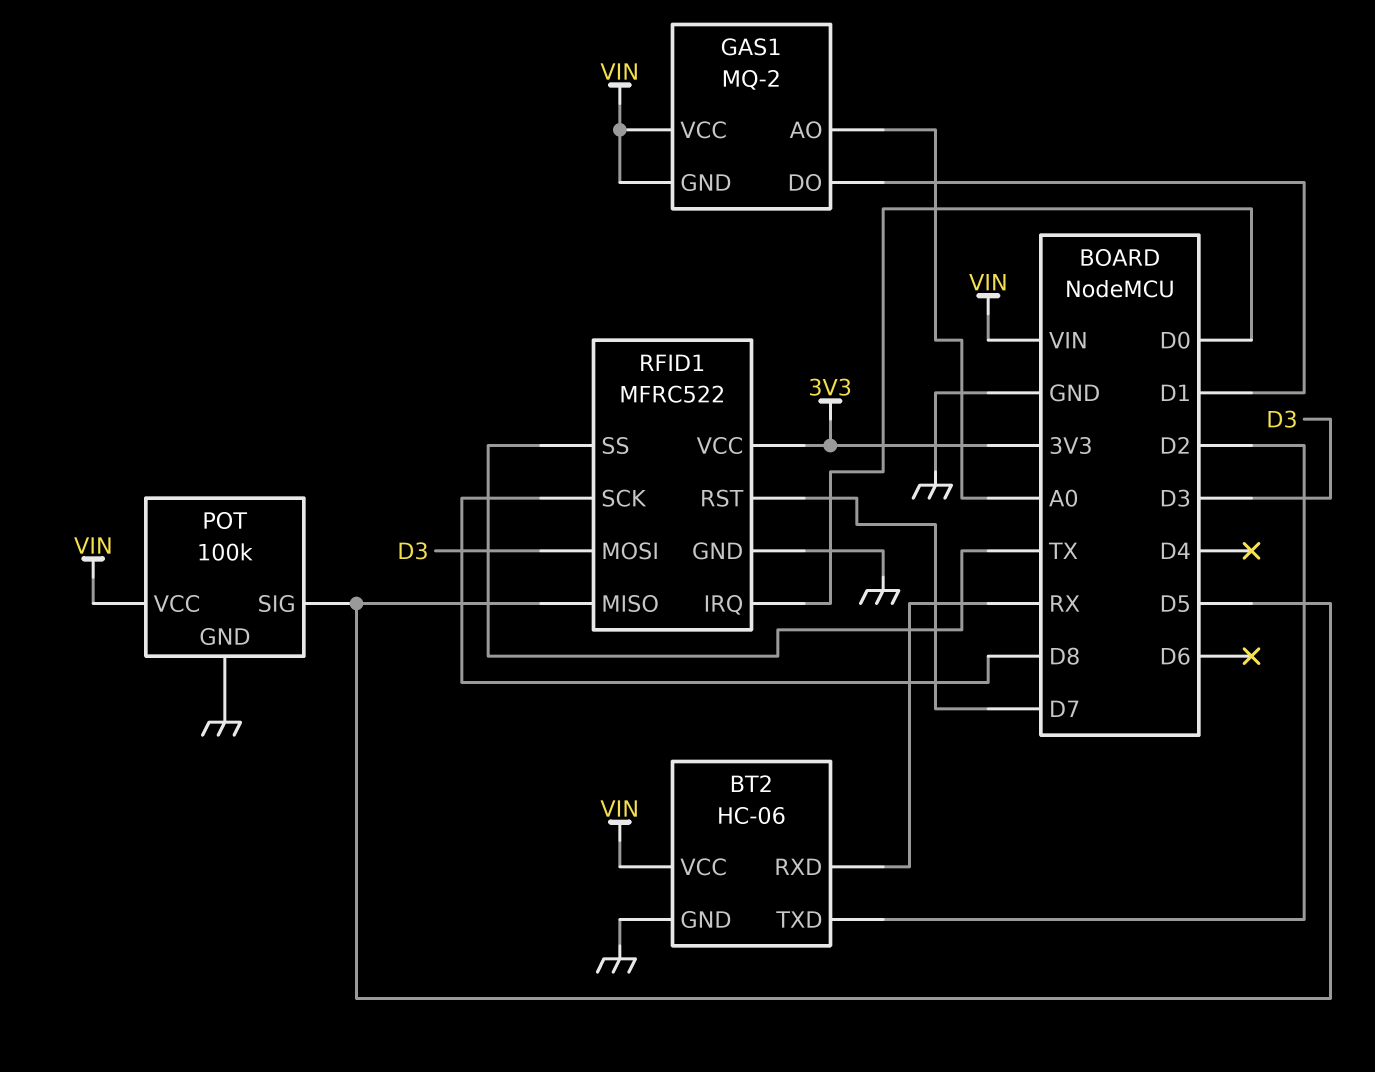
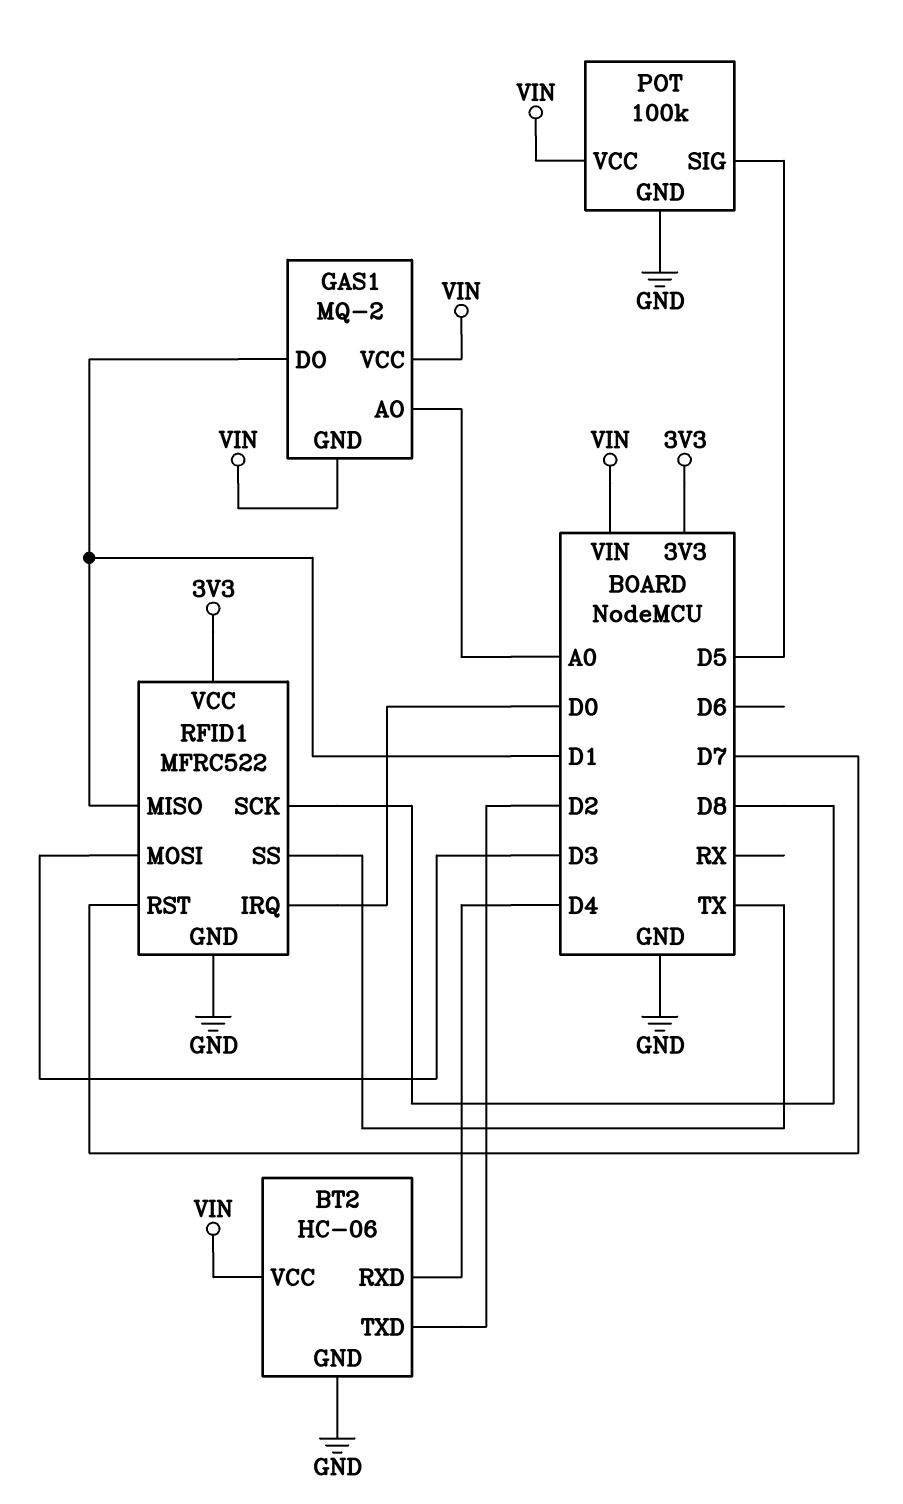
BT2 pin RXD: RX -> D4
RFID1 pin MISO: D5 -> D1

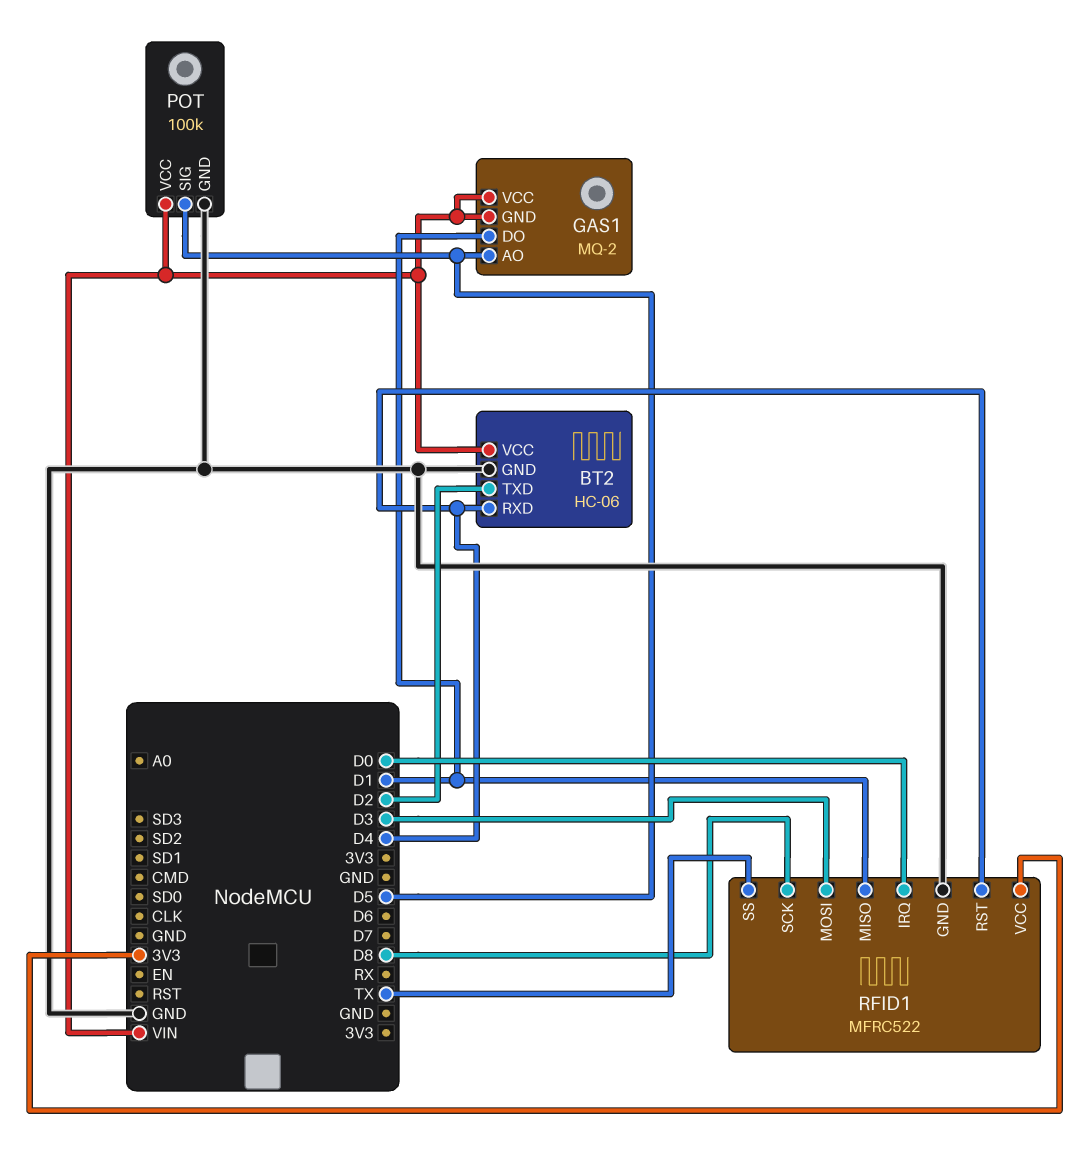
GAS1 pin AO: A0 -> D5
RFID1 pin RST: D7 -> D4

